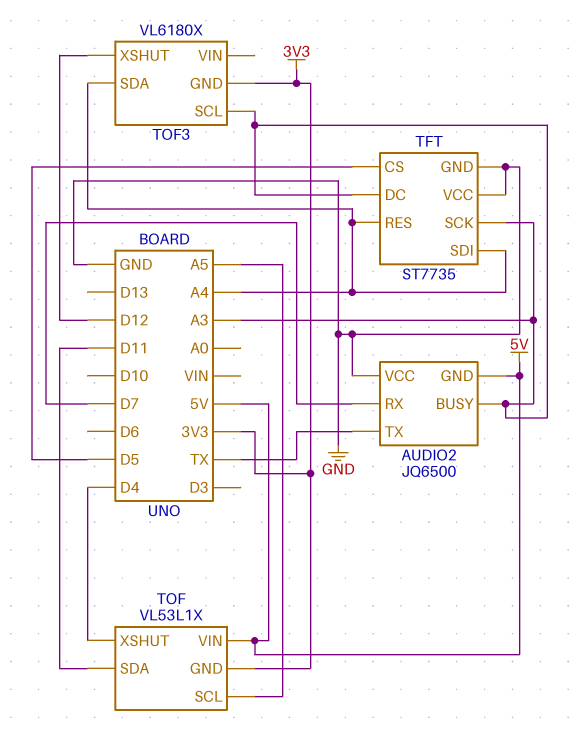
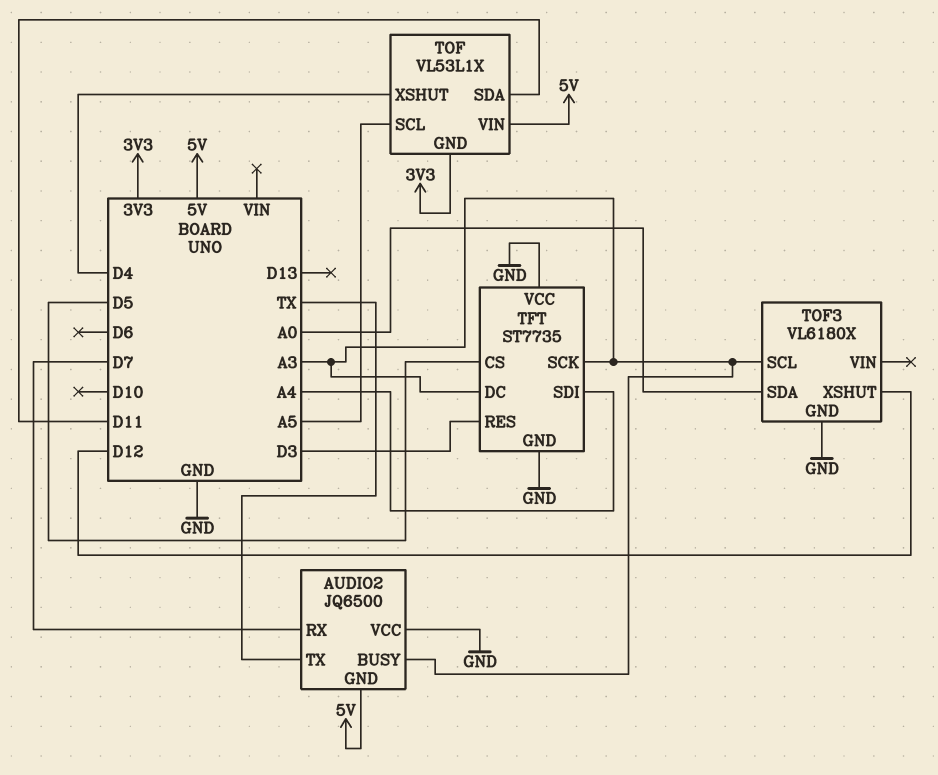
TFT pin RES: A4 -> D3
TOF3 pin GND: 3V3 -> GND
TOF3 pin SDA: A4 -> A0

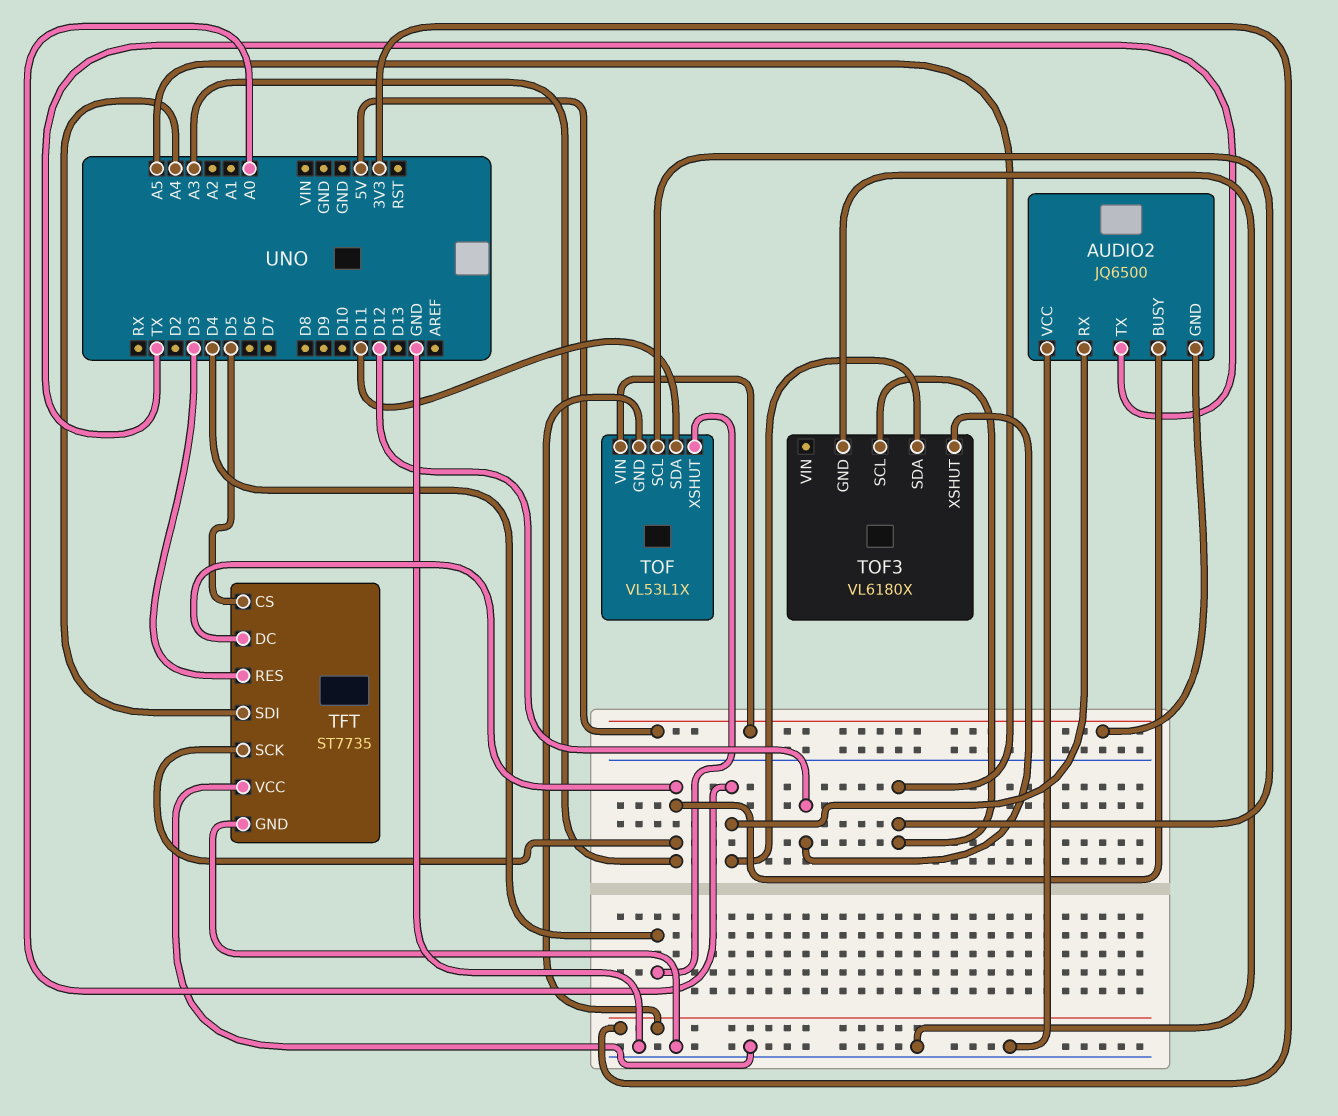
AUDIO2 pin RX: D7 -> A0
TOF3 pin SCL: A3 -> A5

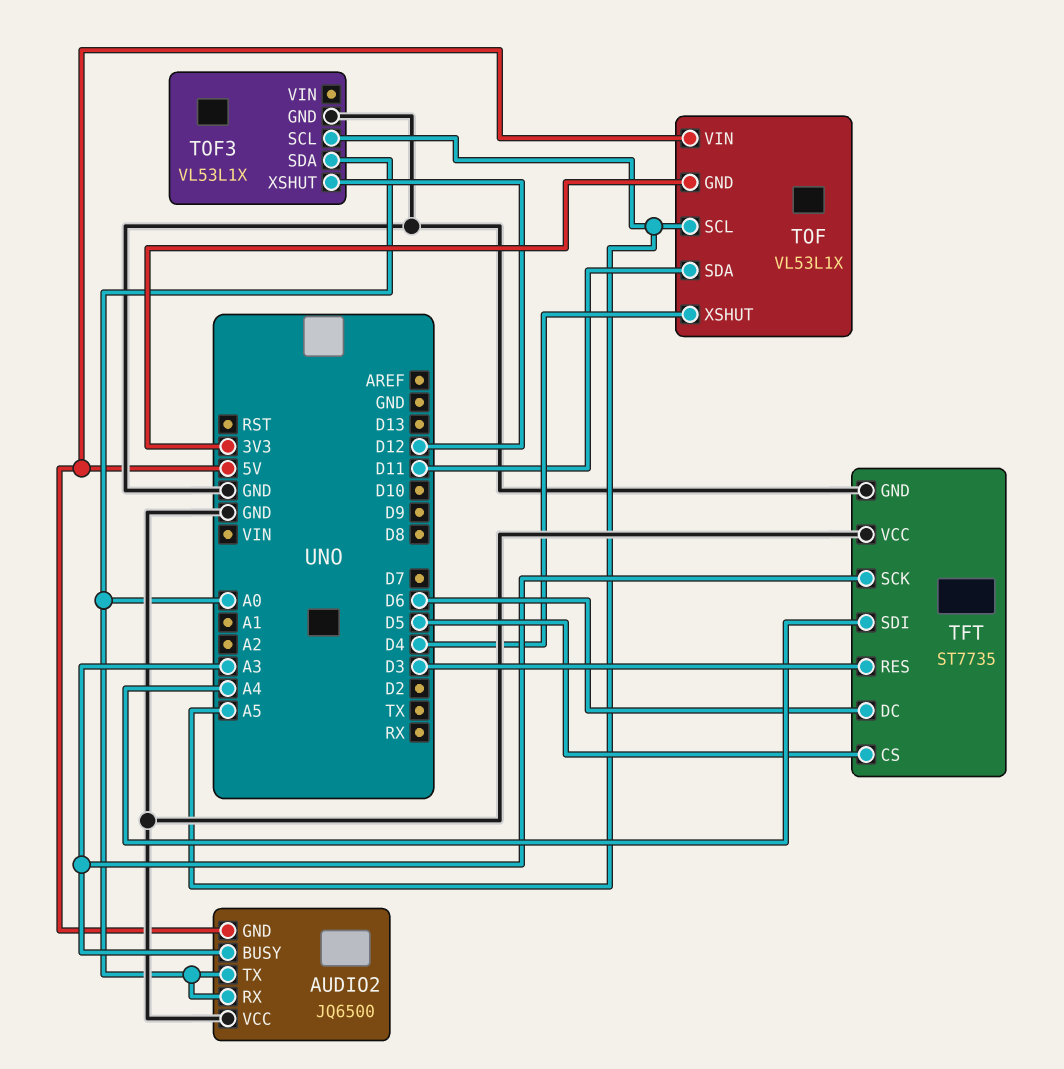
AUDIO2 pin TX: TX -> A0
TFT pin DC: A3 -> D6
TOF3: VL6180X -> VL53L1X

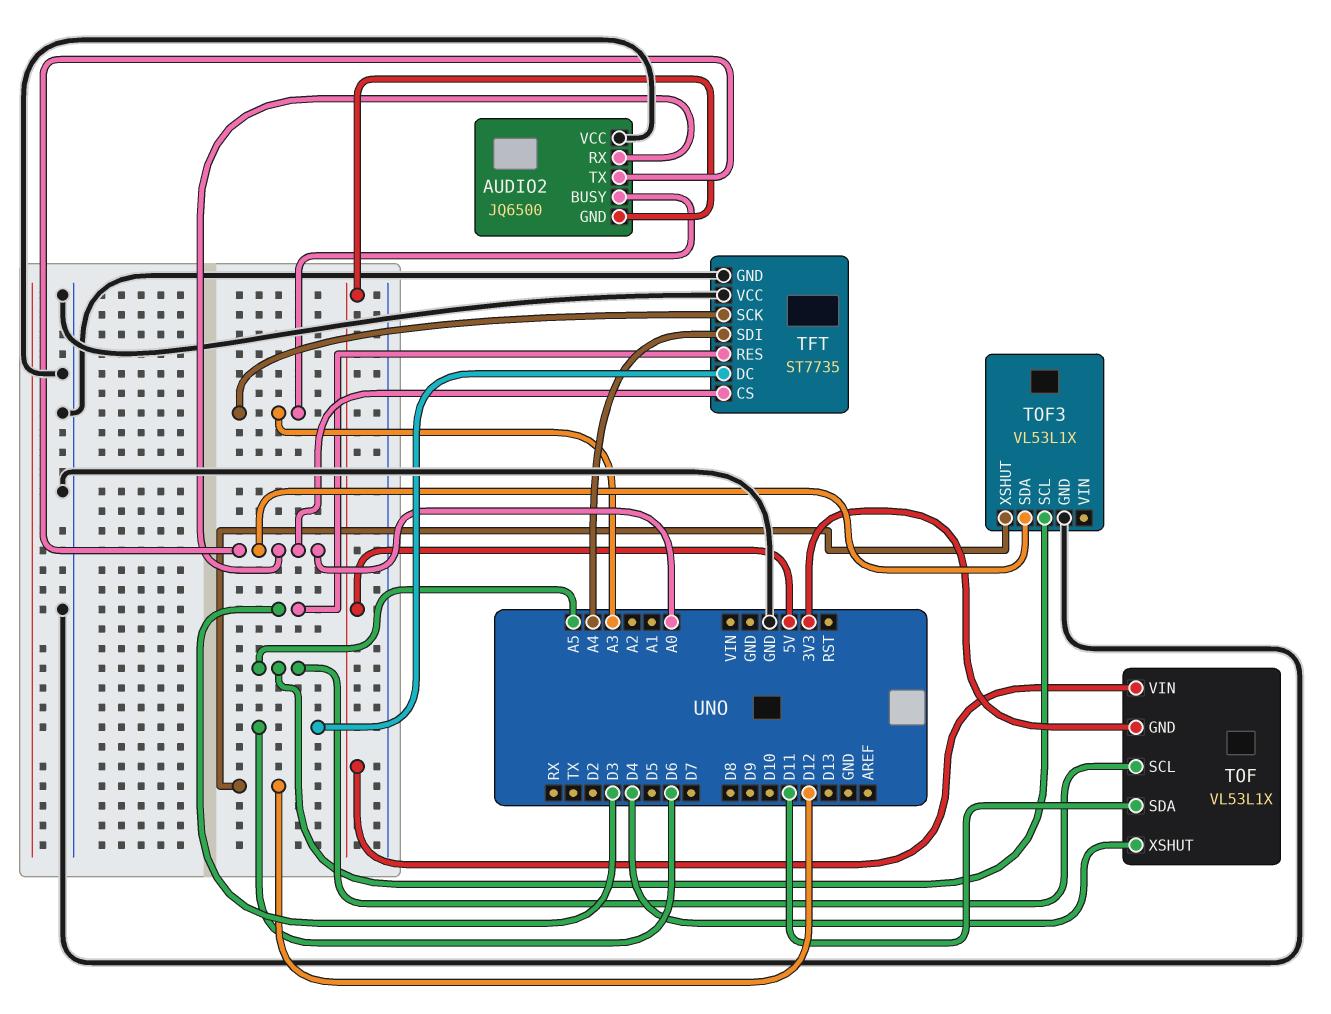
TFT pin CS: D5 -> A0

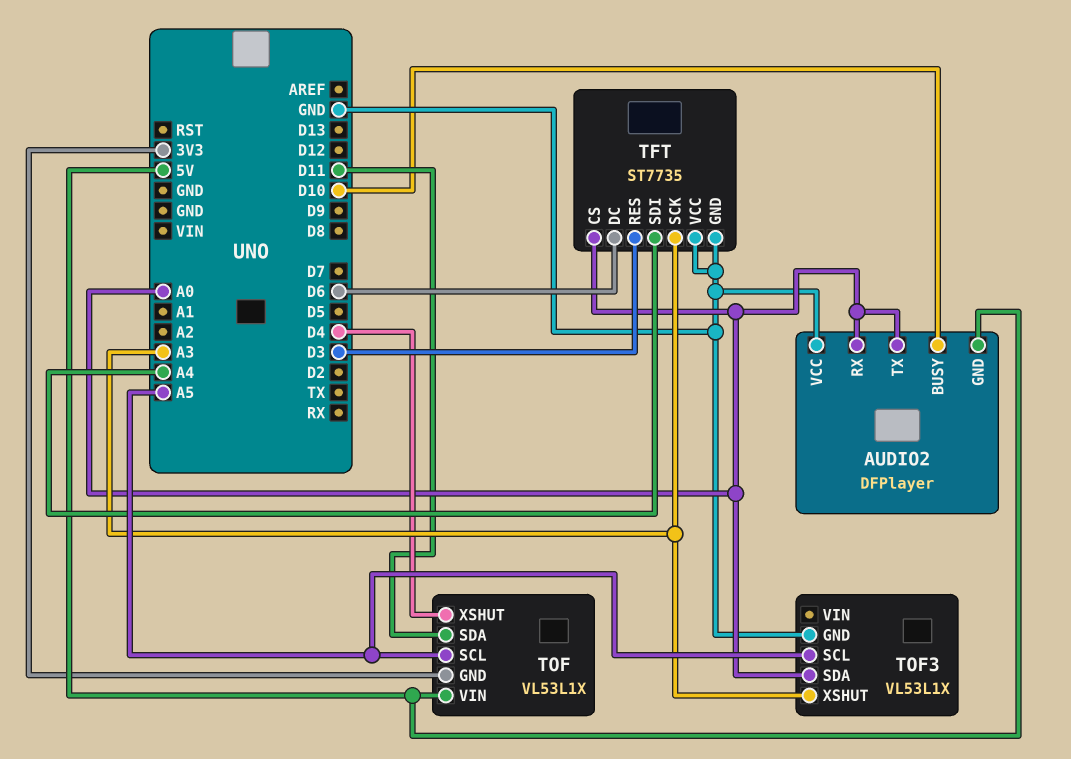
AUDIO2: JQ6500 -> DFPlayer
AUDIO2 pin BUSY: A3 -> D10
TOF3 pin XSHUT: D12 -> A3

